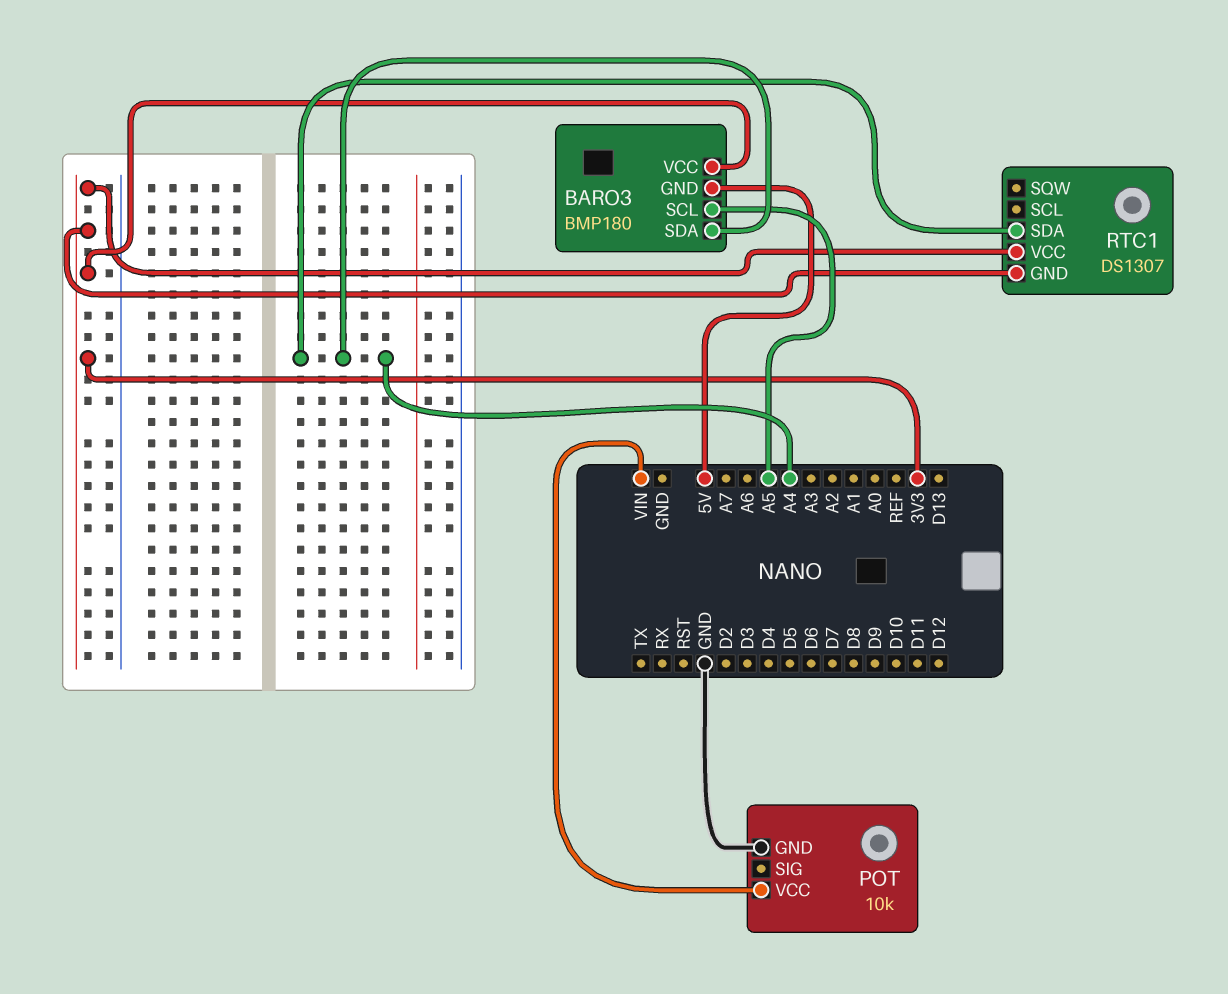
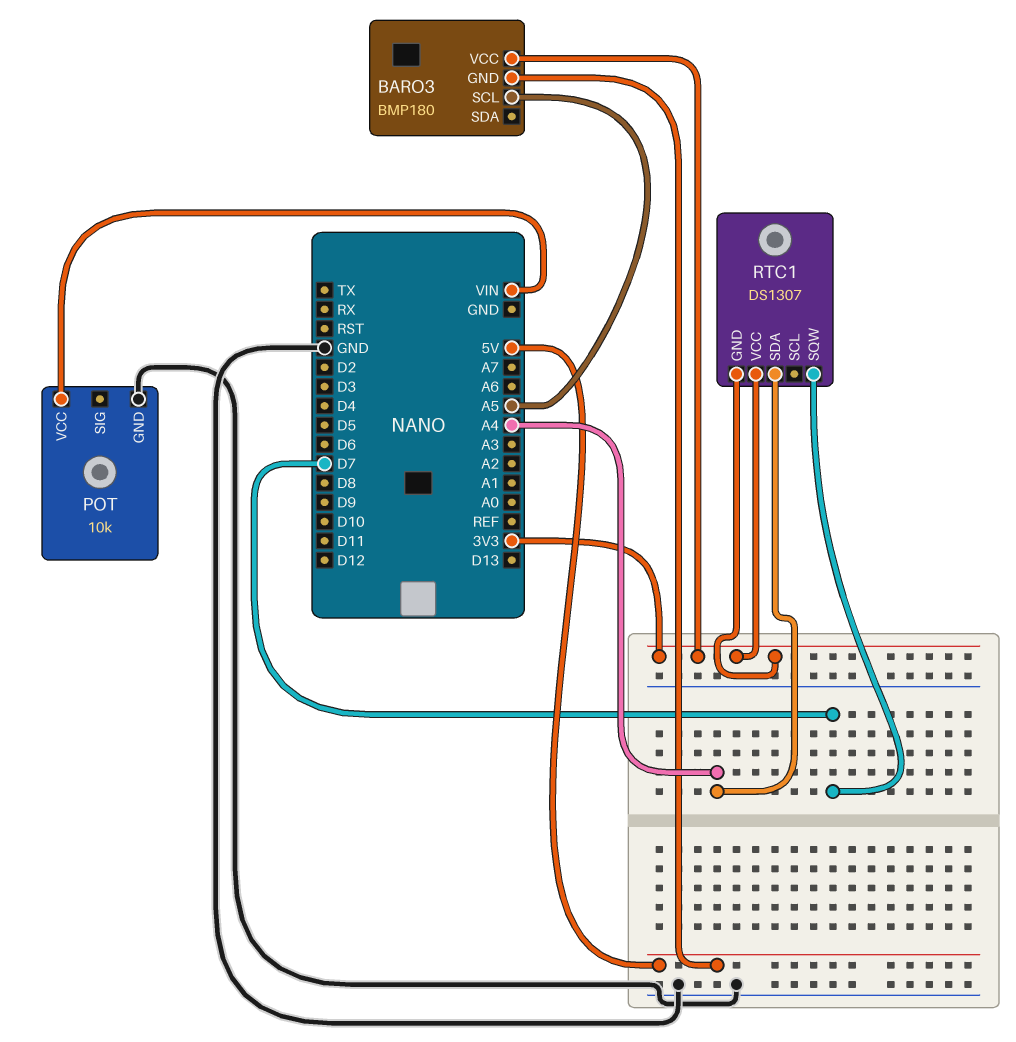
BARO3 pin SDA: A4 -> none
RTC1 pin SQW: none -> D7

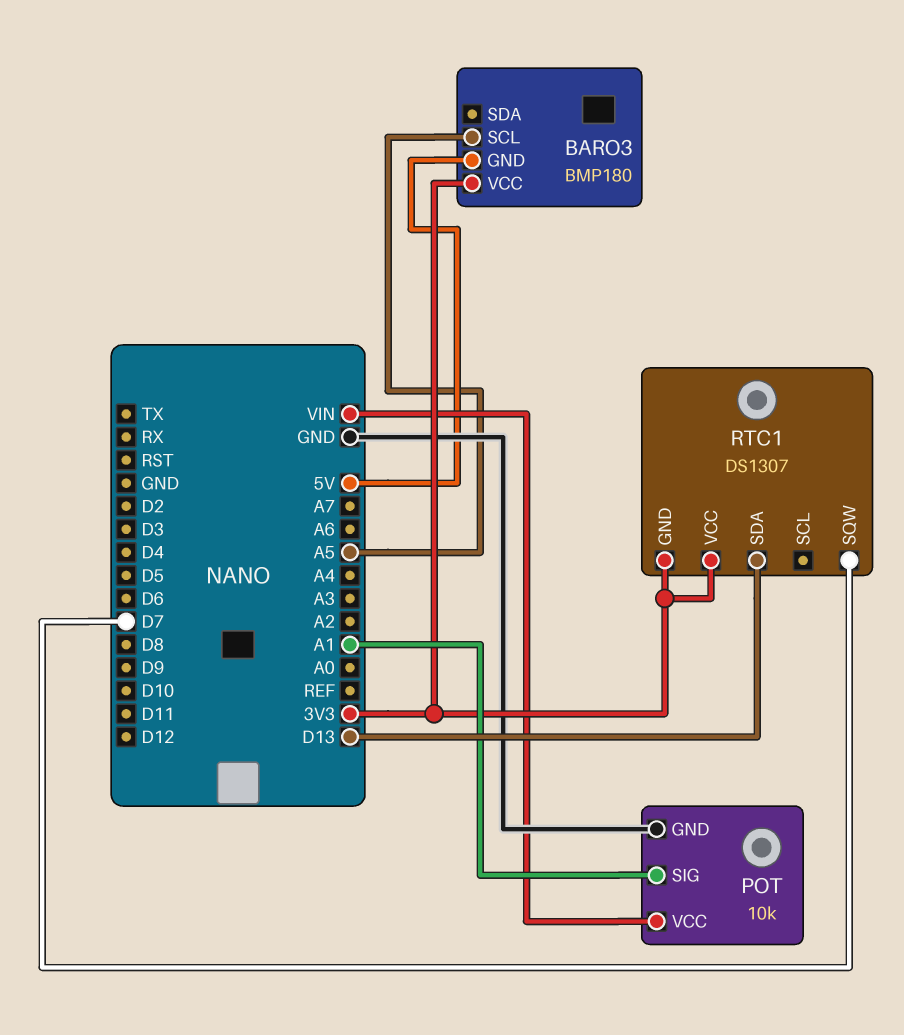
POT pin SIG: none -> A1
RTC1 pin SDA: A4 -> D13

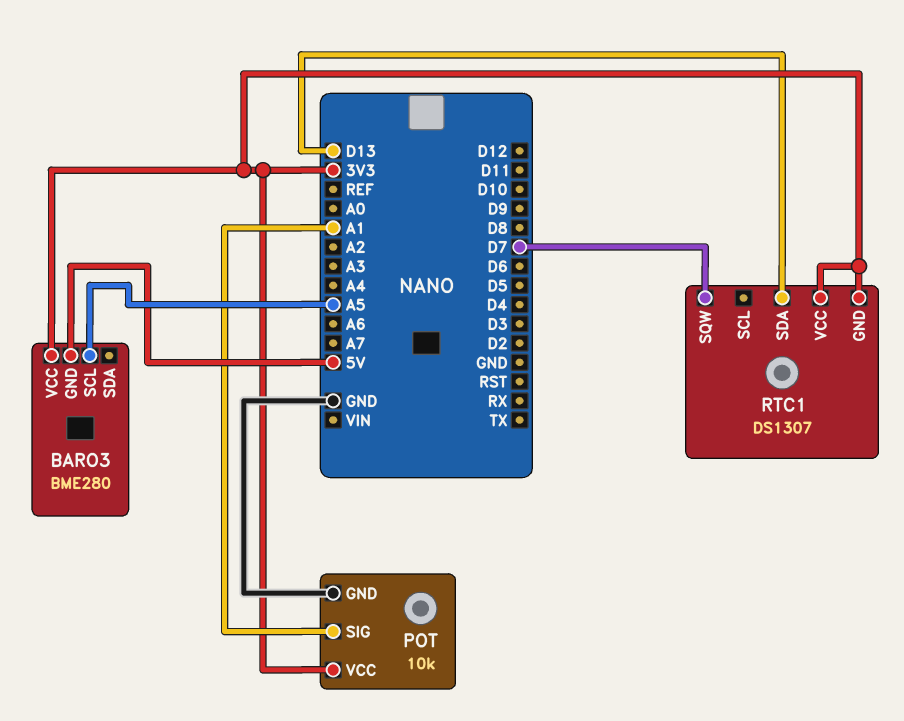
BARO3: BMP180 -> BME280
POT pin VCC: VIN -> 3V3

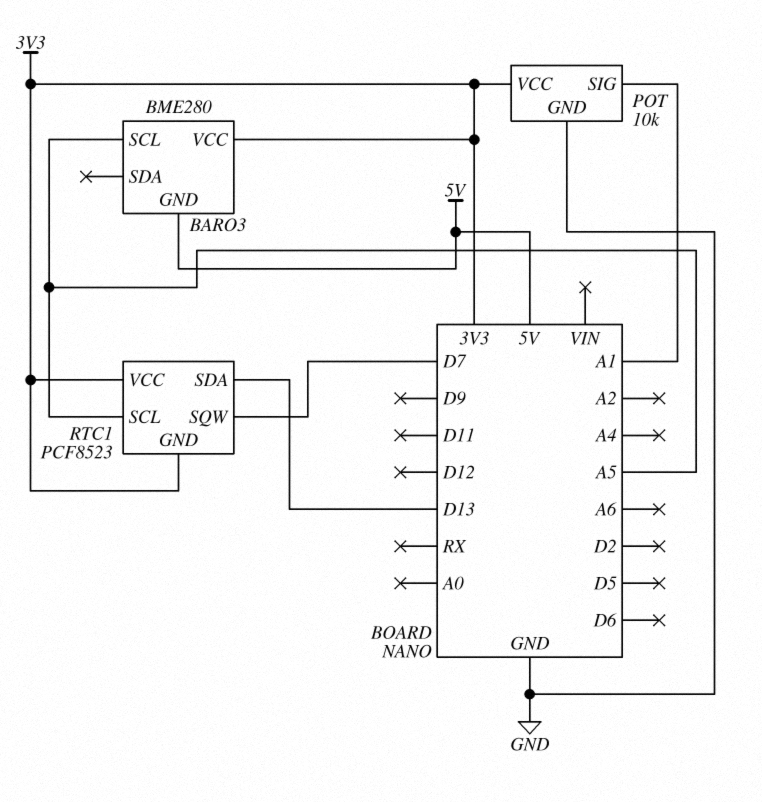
RTC1: DS1307 -> PCF8523
RTC1 pin SCL: none -> A5

